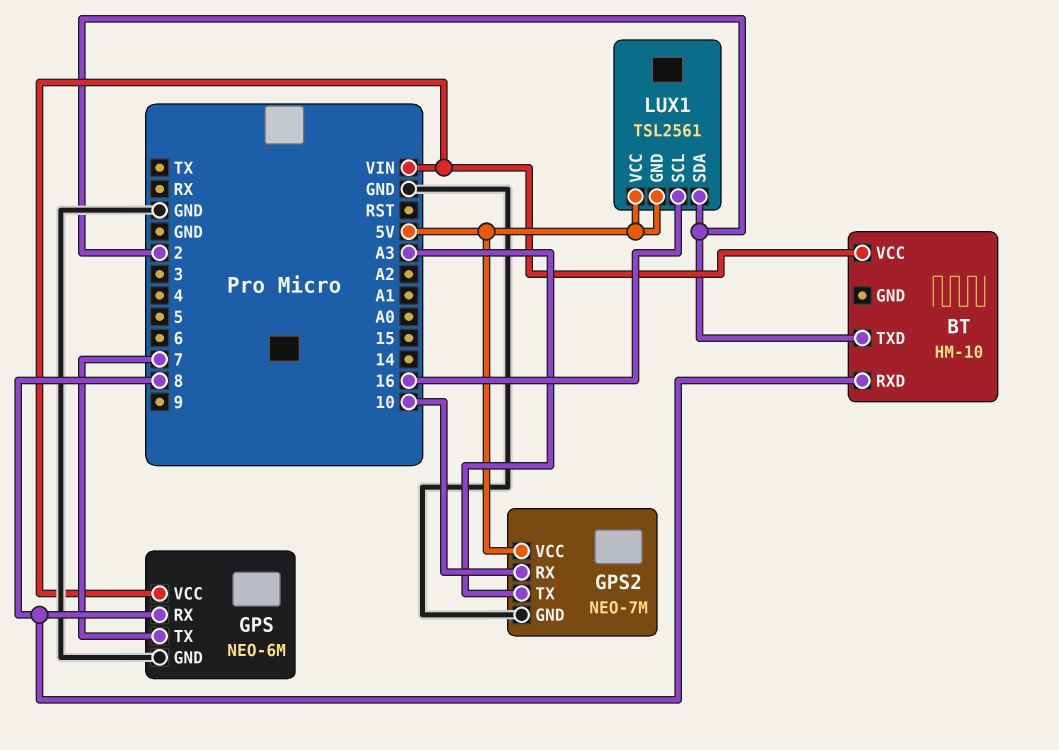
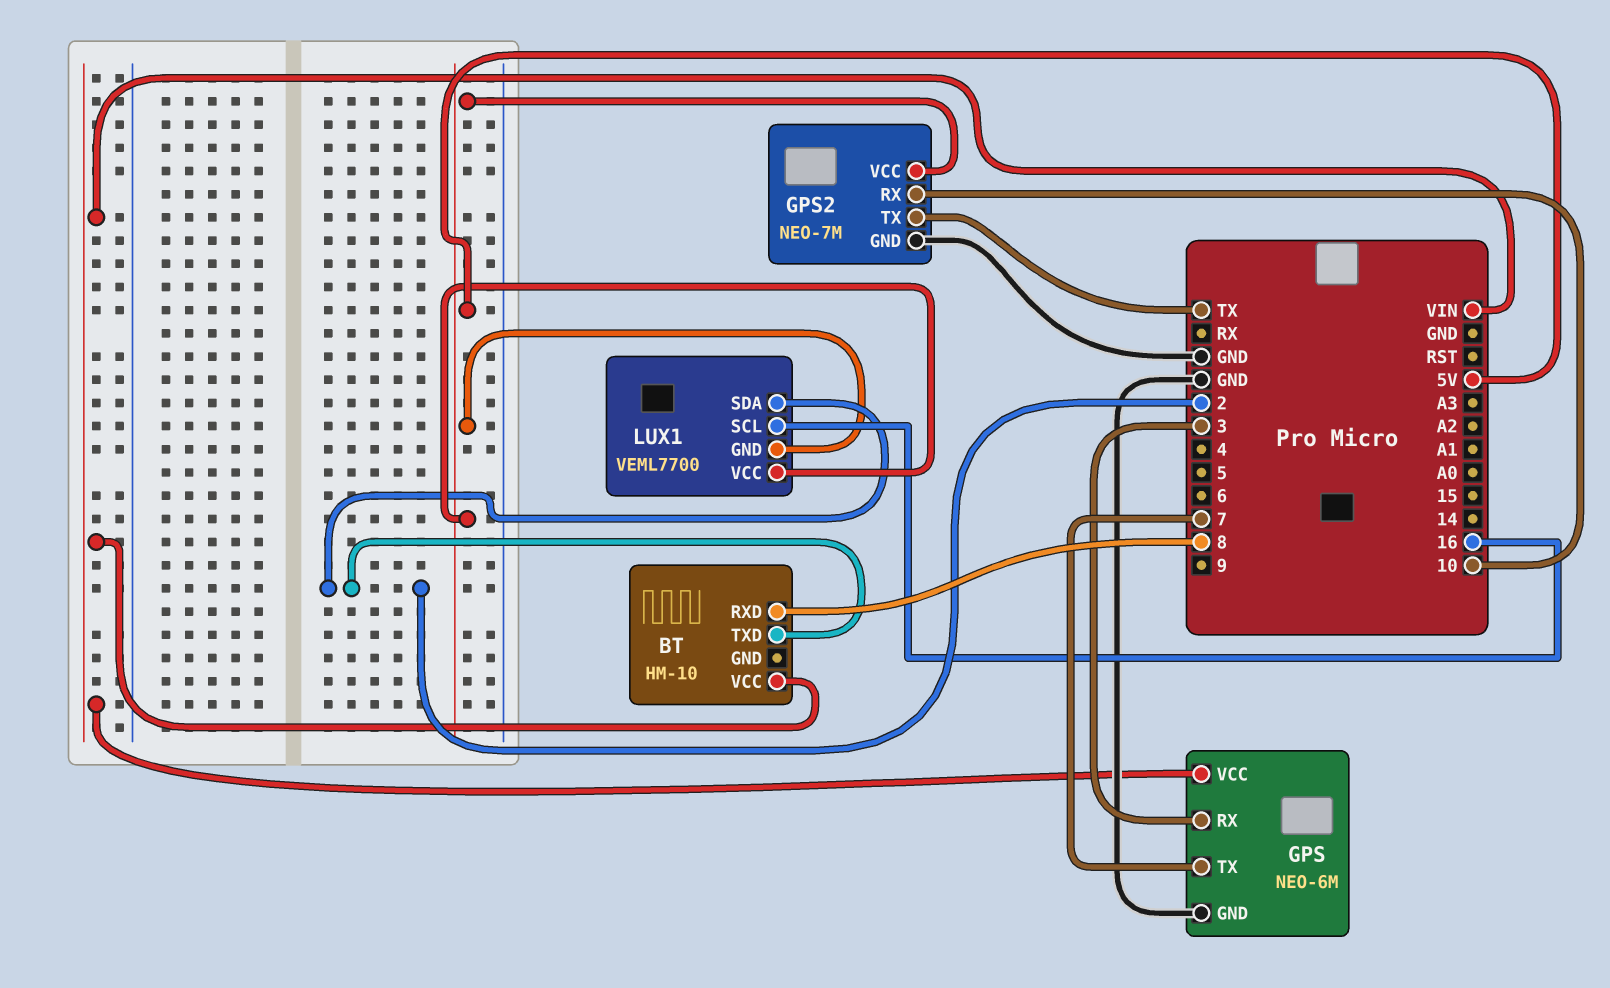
GPS pin RX: 8 -> 3
GPS2 pin TX: A3 -> TX
LUX1: TSL2561 -> VEML7700

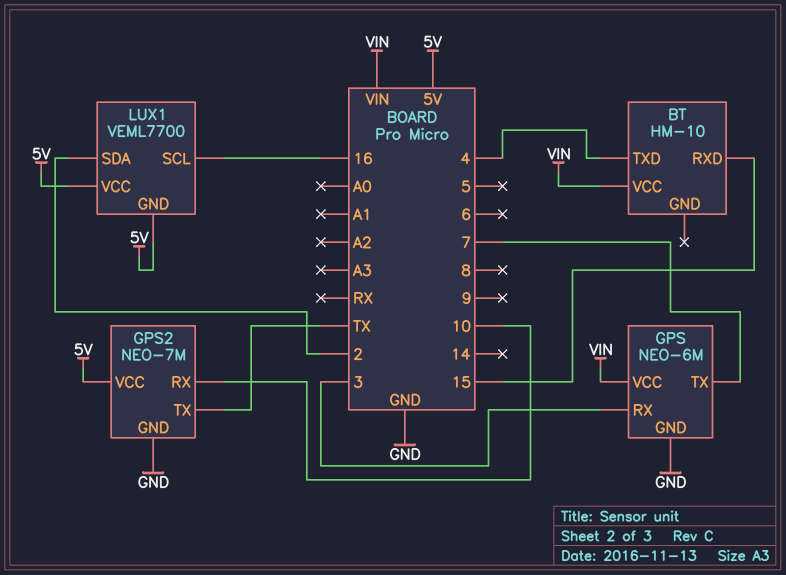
BT pin RXD: 8 -> 15
BT pin TXD: 2 -> 4

